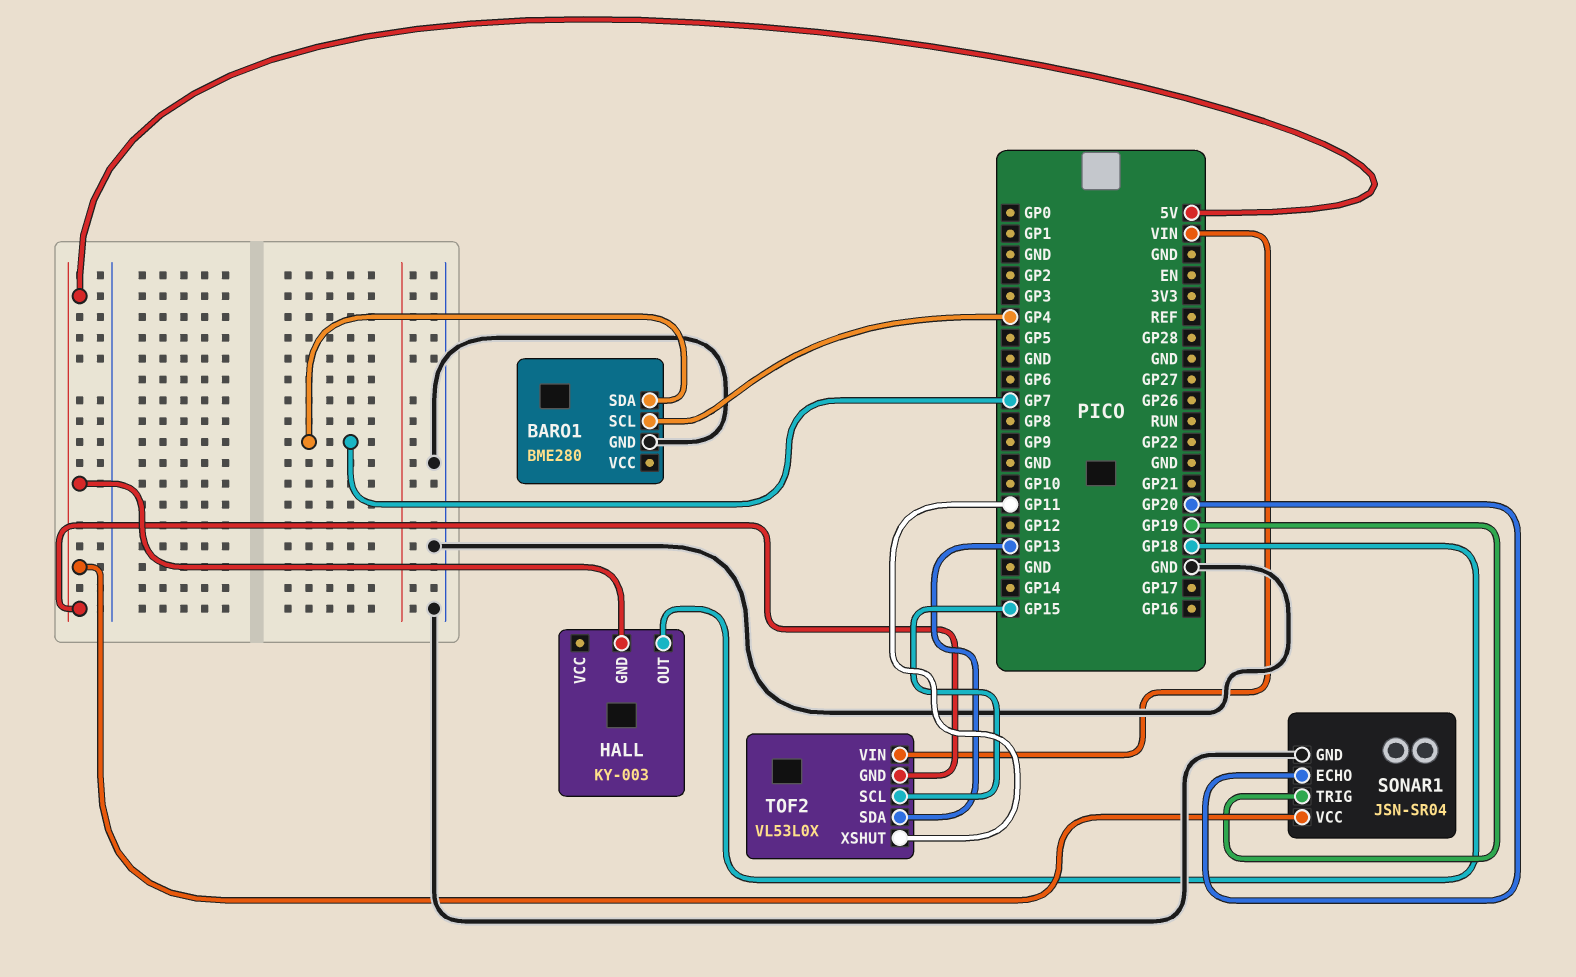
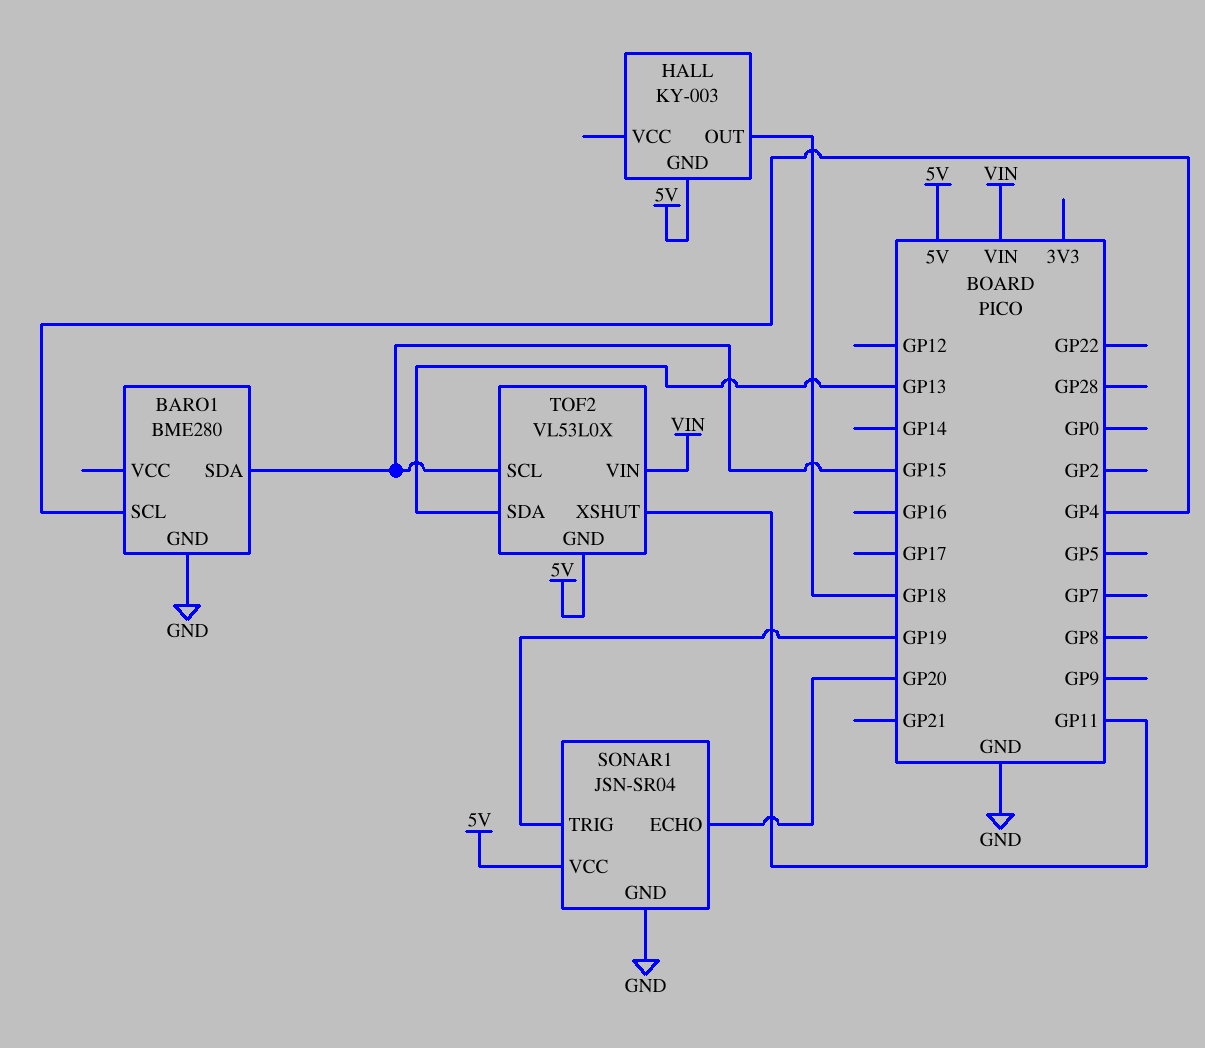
BARO1 pin SDA: GP7 -> GP15

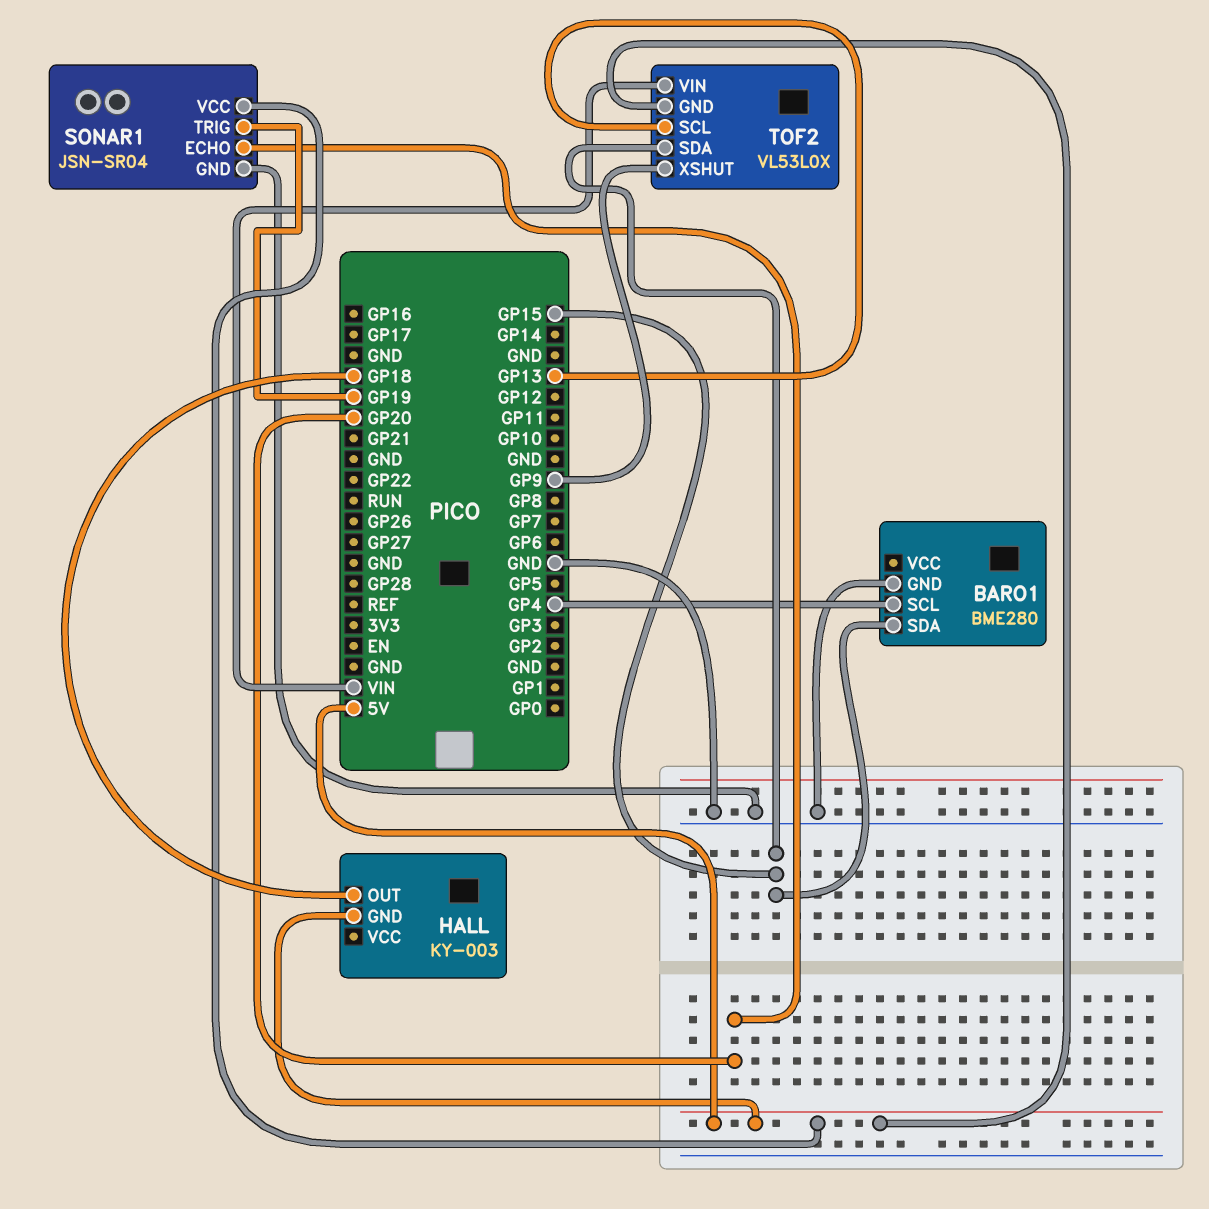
TOF2 pin SCL: GP15 -> GP13
TOF2 pin SDA: GP13 -> GP15
TOF2 pin XSHUT: GP11 -> GP9

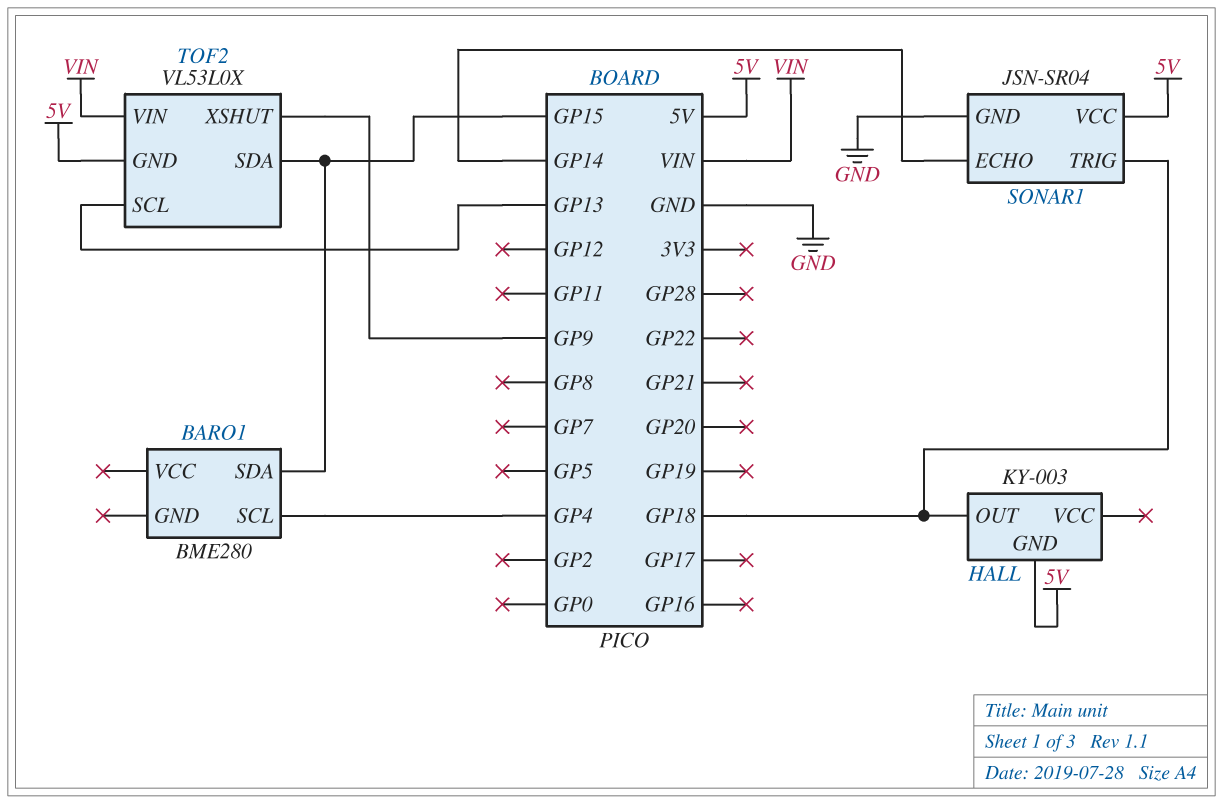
BARO1 pin GND: GND -> none
SONAR1 pin ECHO: GP20 -> GP14
SONAR1 pin TRIG: GP19 -> GP18

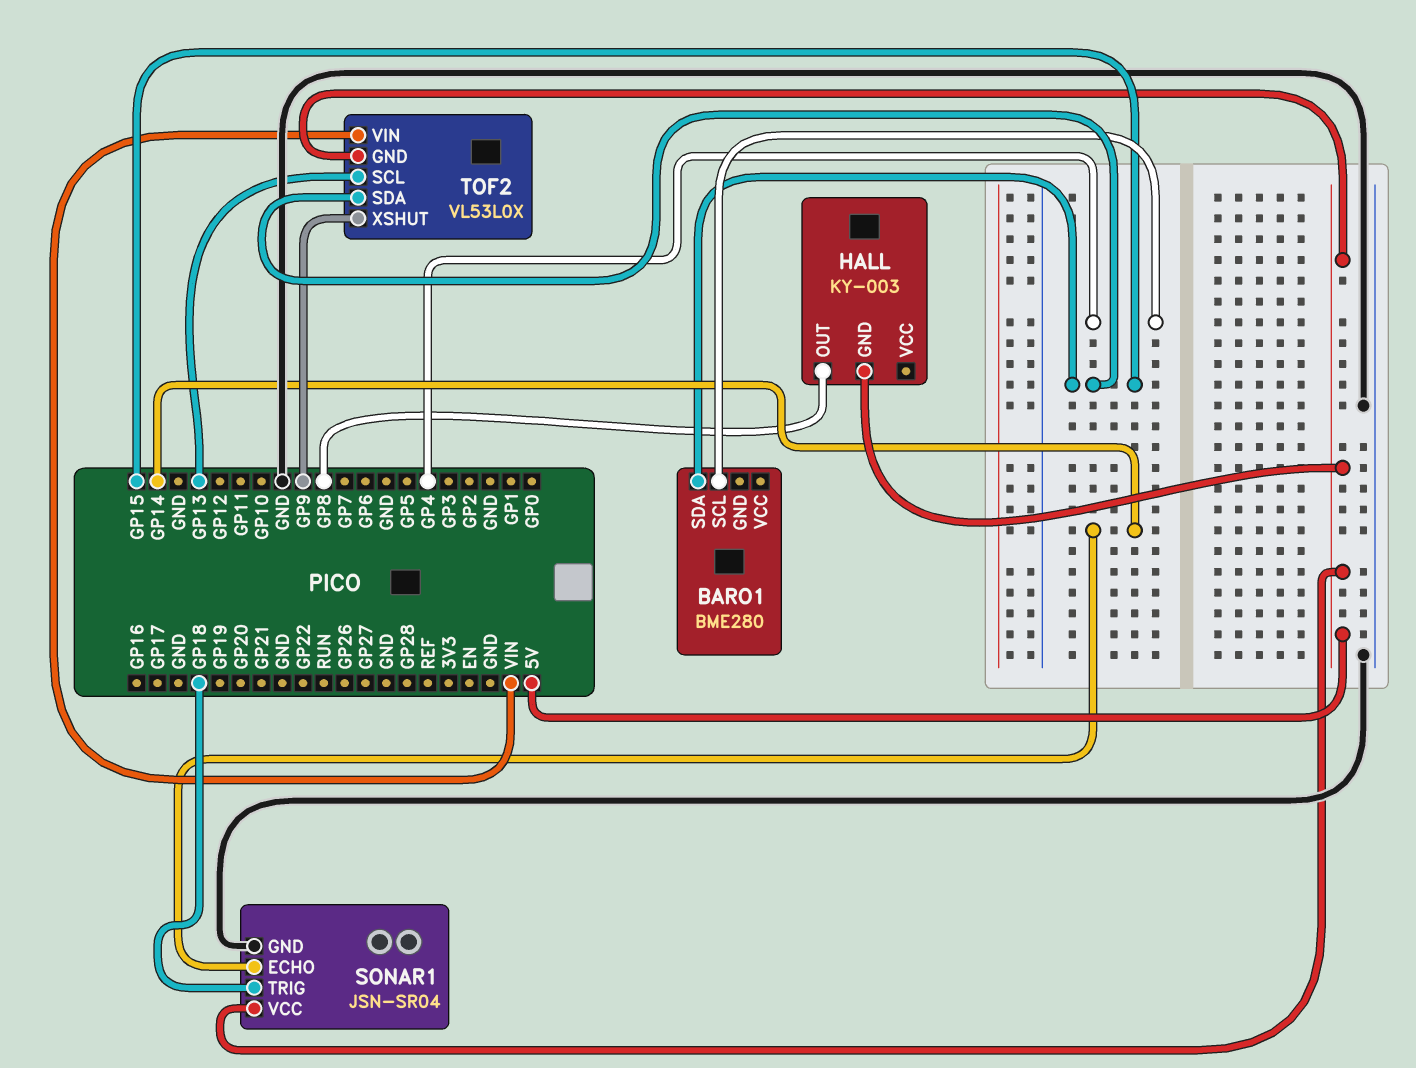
HALL pin OUT: GP18 -> GP8

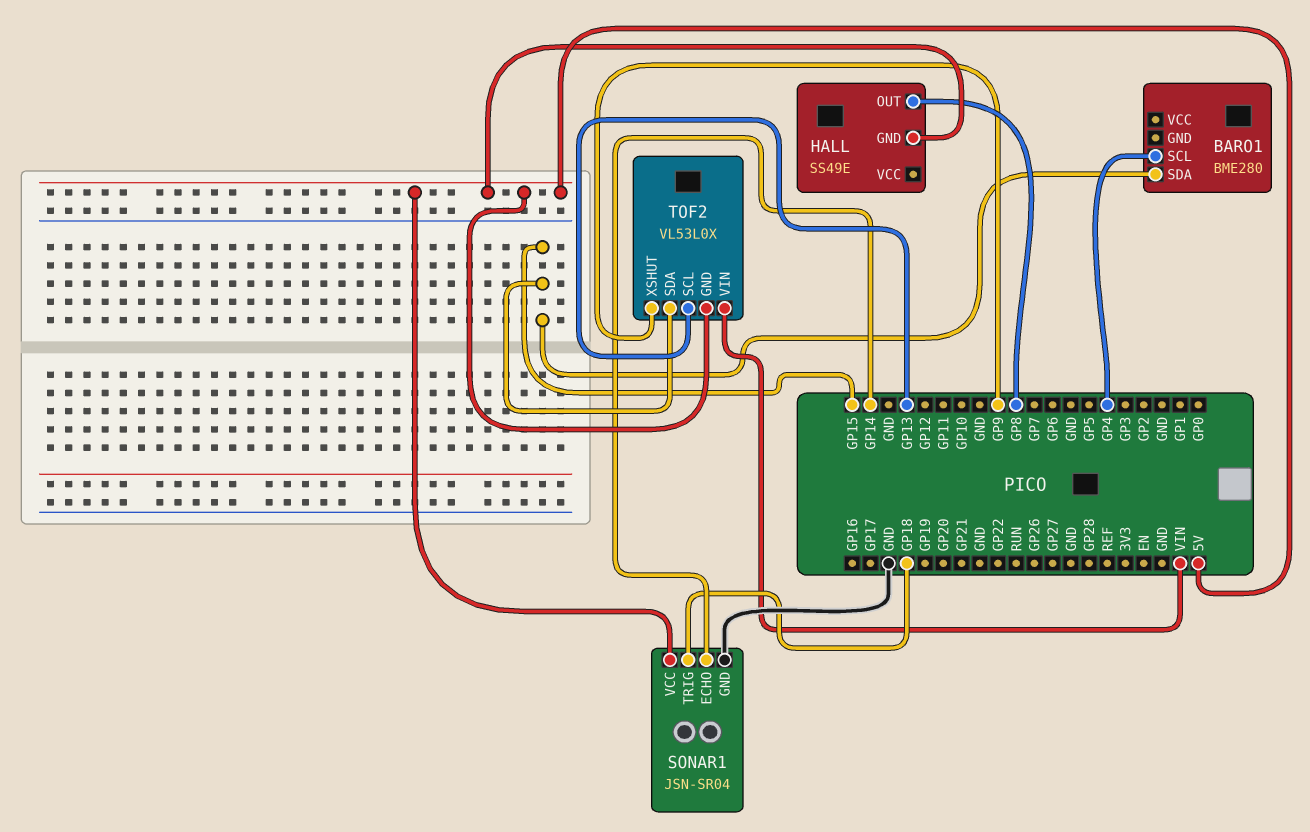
HALL: KY-003 -> SS49E

